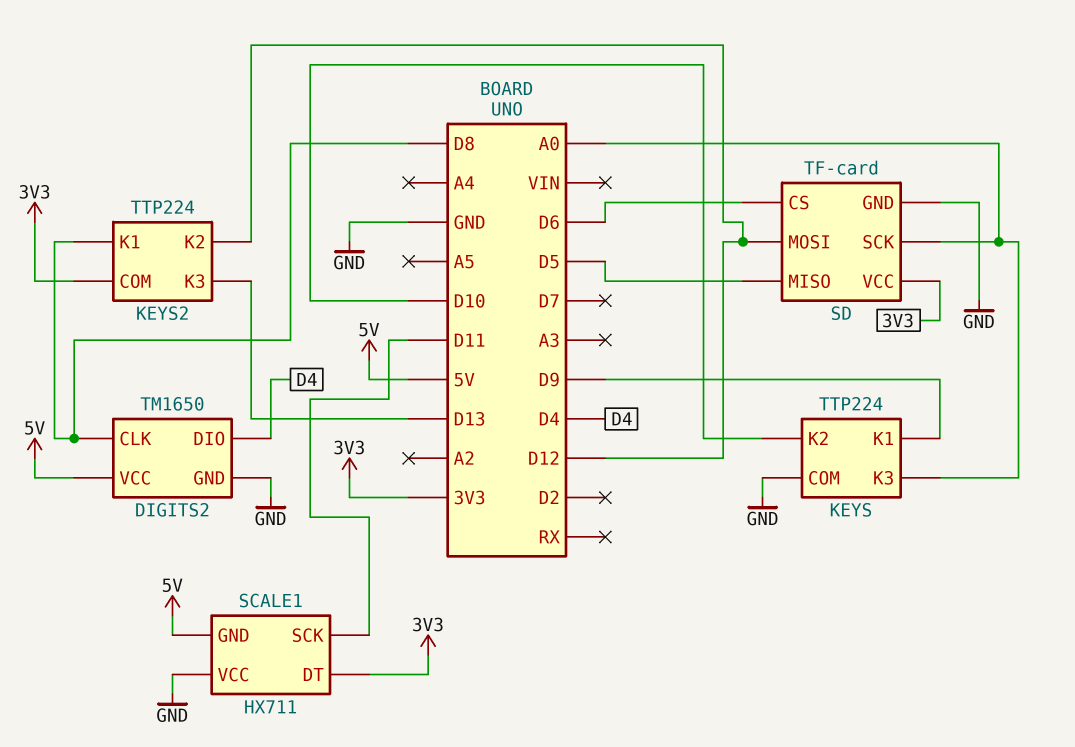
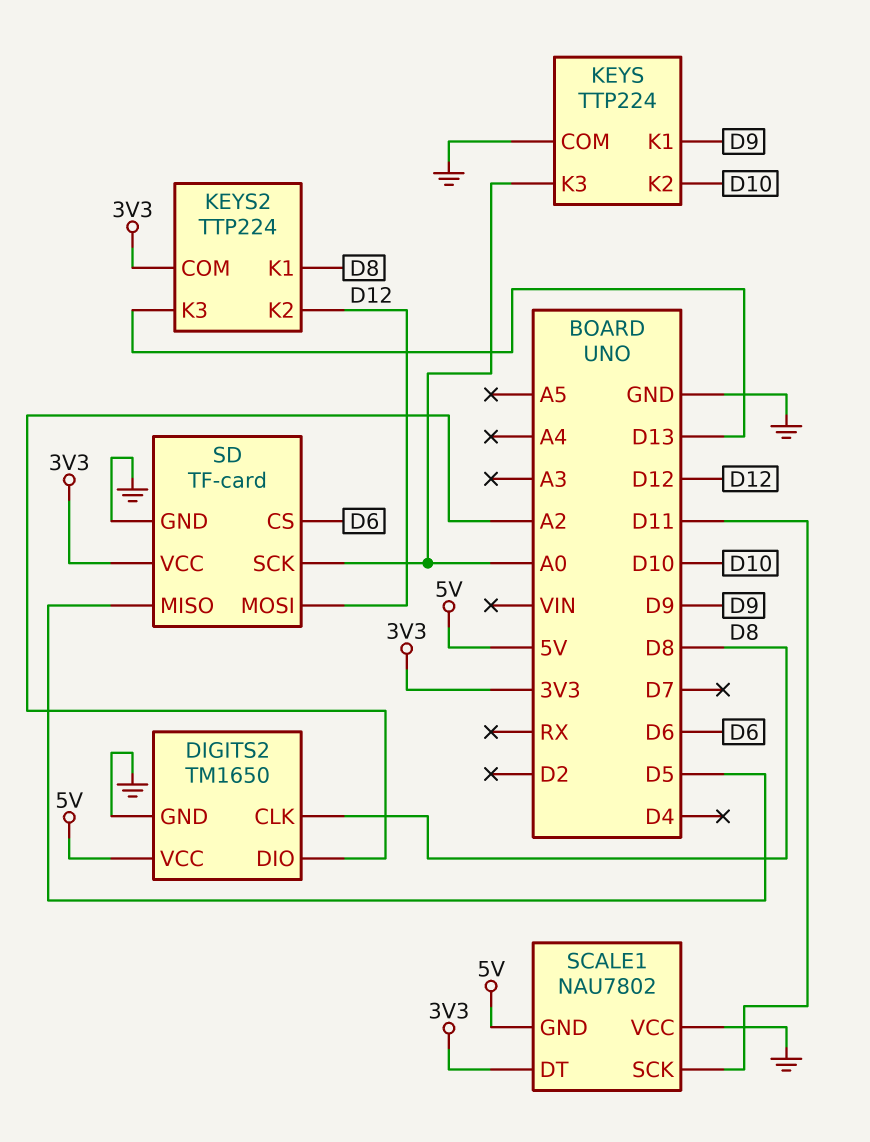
DIGITS2 pin DIO: D4 -> A2
SCALE1: HX711 -> NAU7802

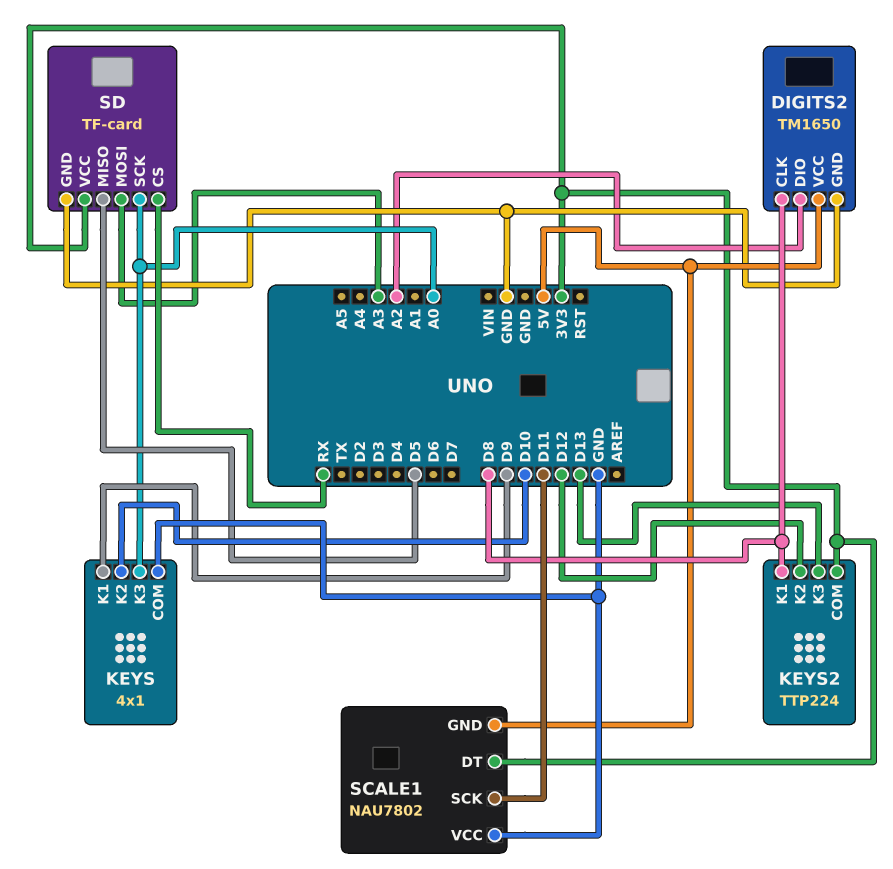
KEYS: TTP224 -> 4x1
SD pin CS: D6 -> RX
SD pin MOSI: D12 -> A3

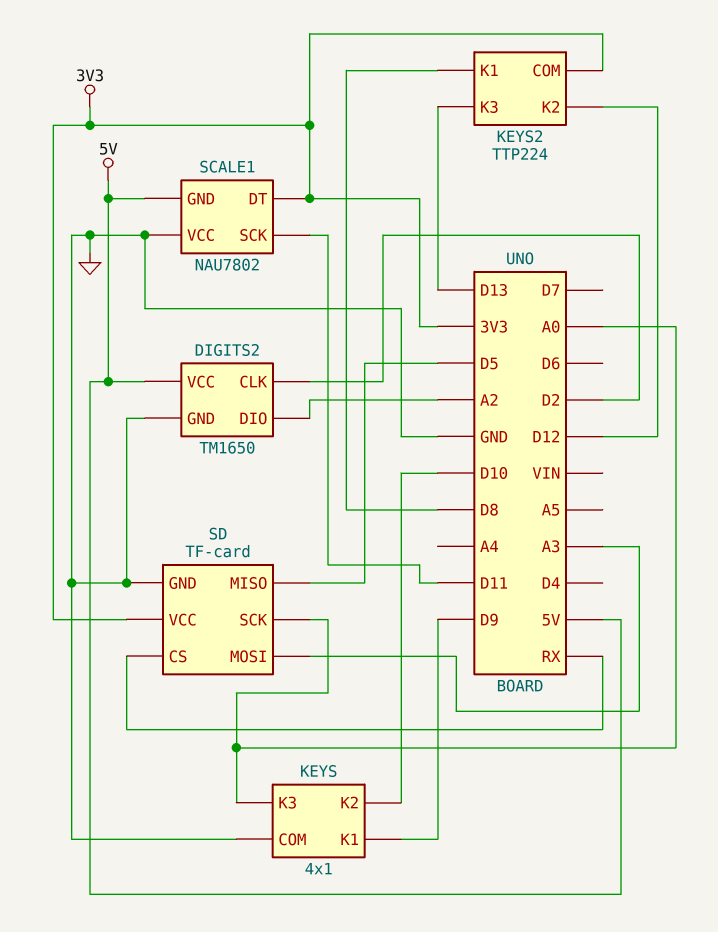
DIGITS2 pin CLK: D8 -> D2

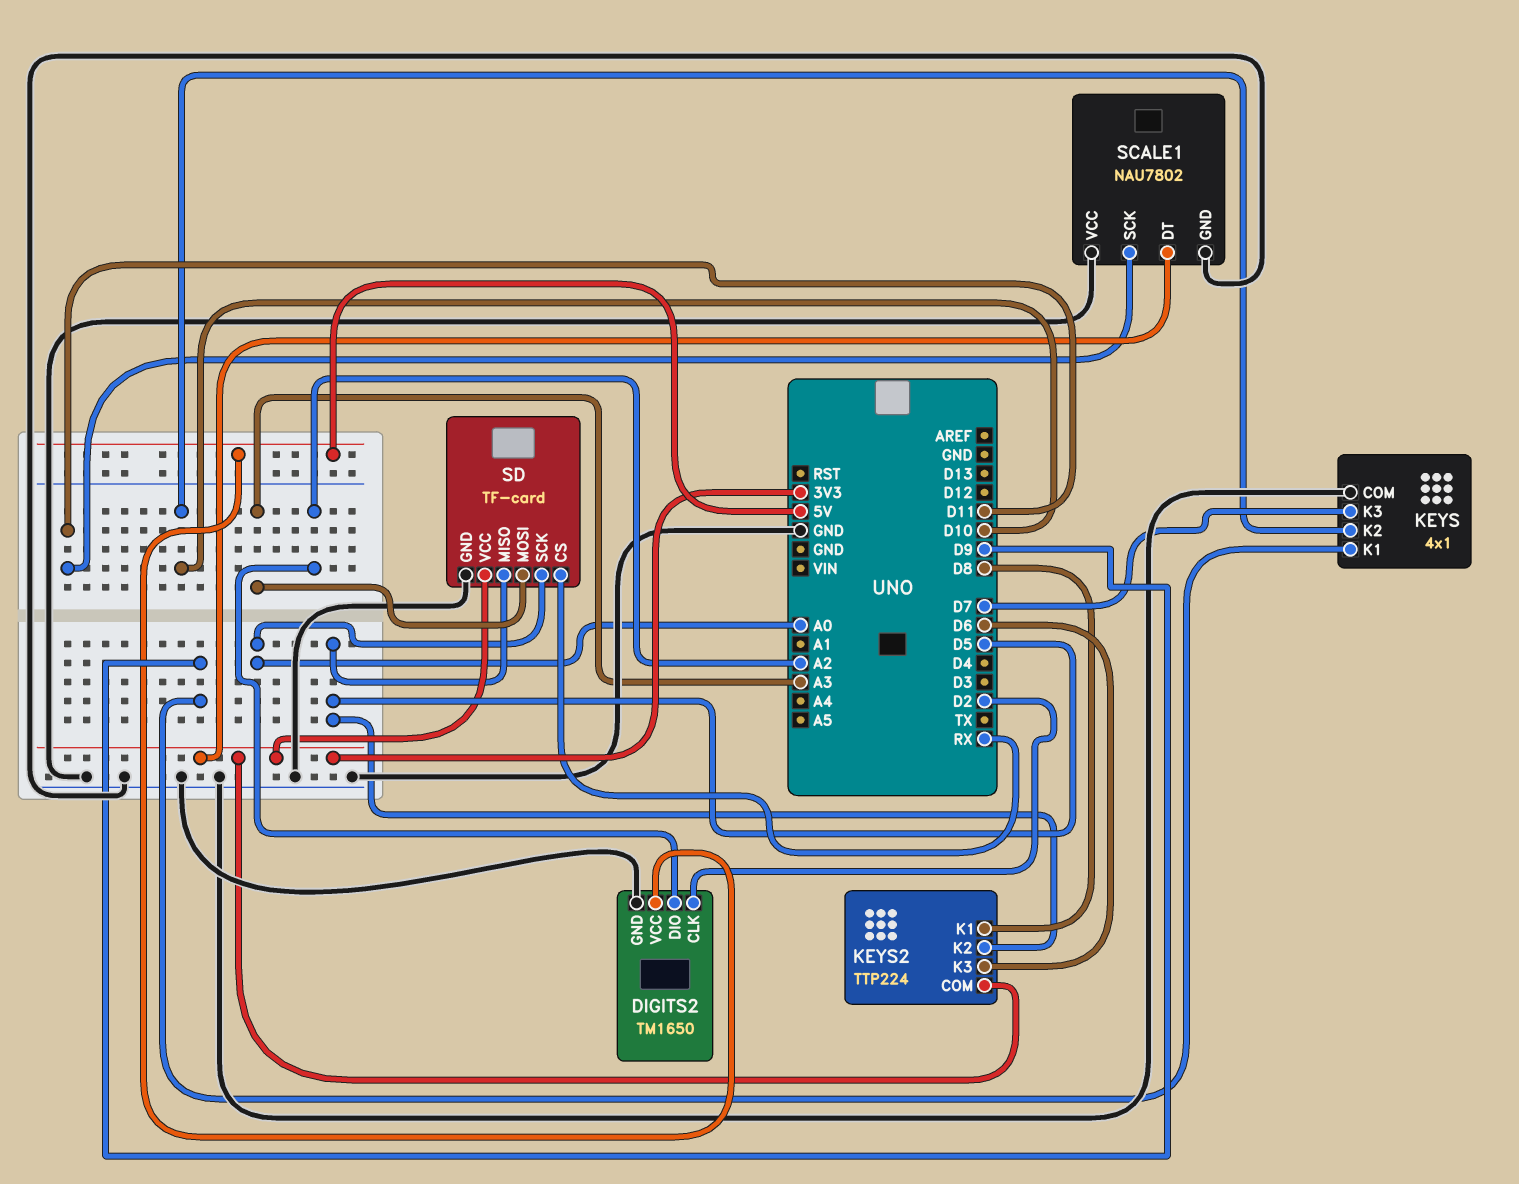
KEYS pin K3: A0 -> D7
KEYS2 pin K2: D12 -> D5
KEYS2 pin K3: D13 -> D6
SCALE1 pin GND: 5V -> GND

